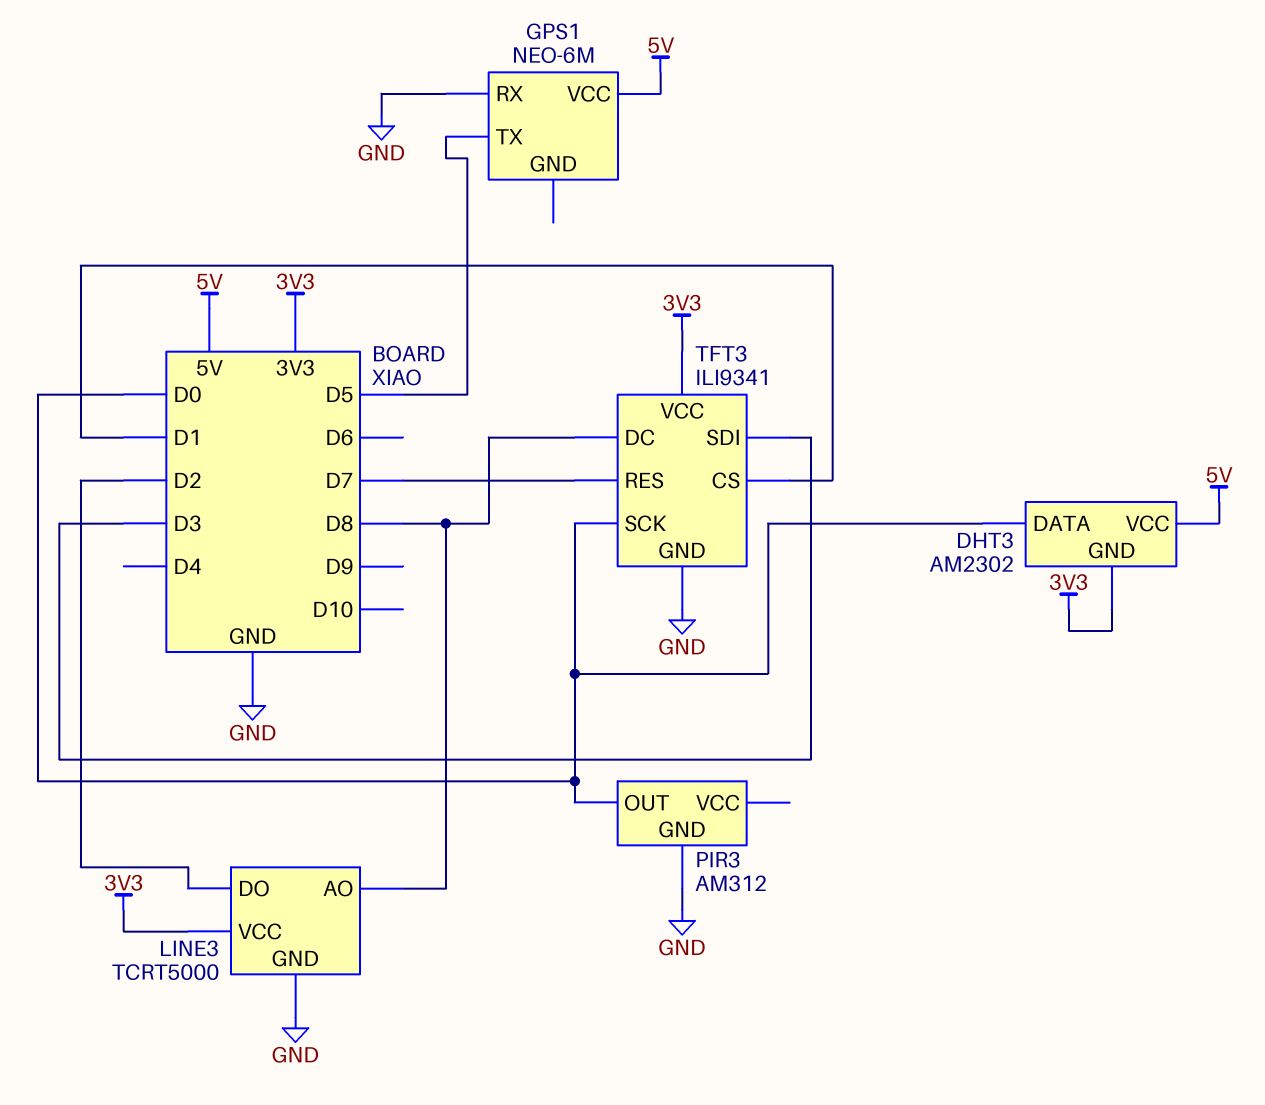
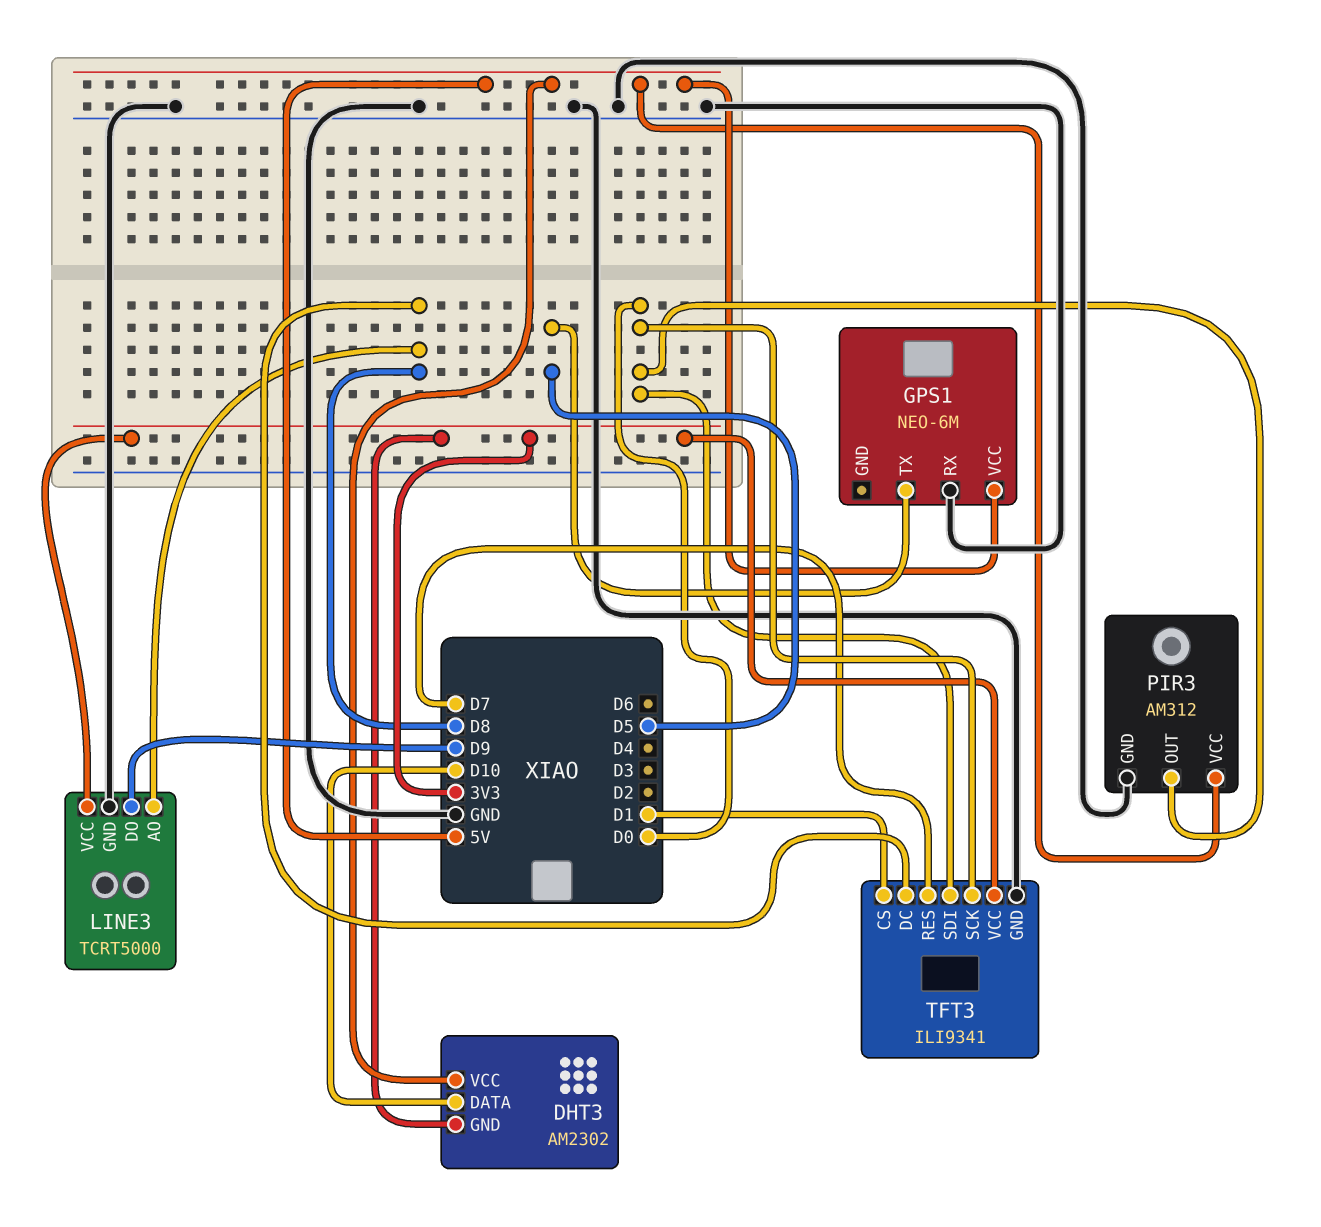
DHT3 pin DATA: D0 -> D10
LINE3 pin DO: D2 -> D9
PIR3 pin VCC: none -> 5V
TFT3 pin SDI: D3 -> D0

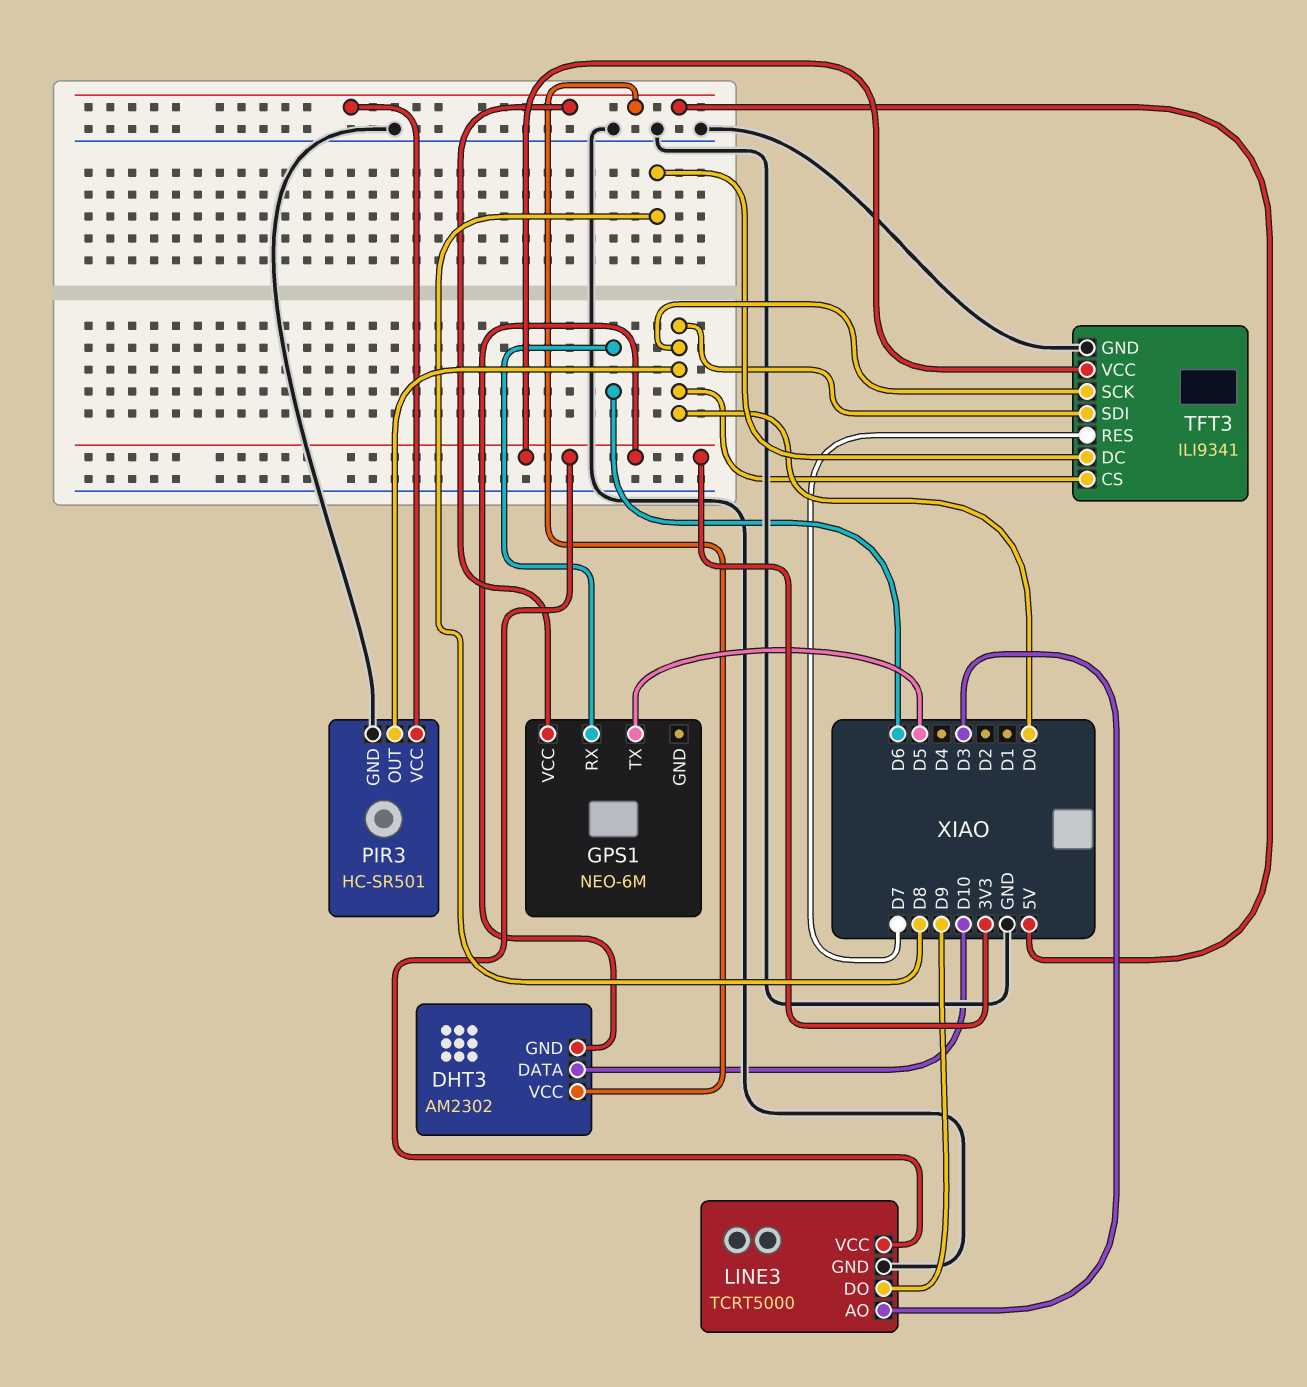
GPS1 pin RX: GND -> D6
LINE3 pin AO: D8 -> D3
PIR3: AM312 -> HC-SR501
TFT3 pin CS: D1 -> D0

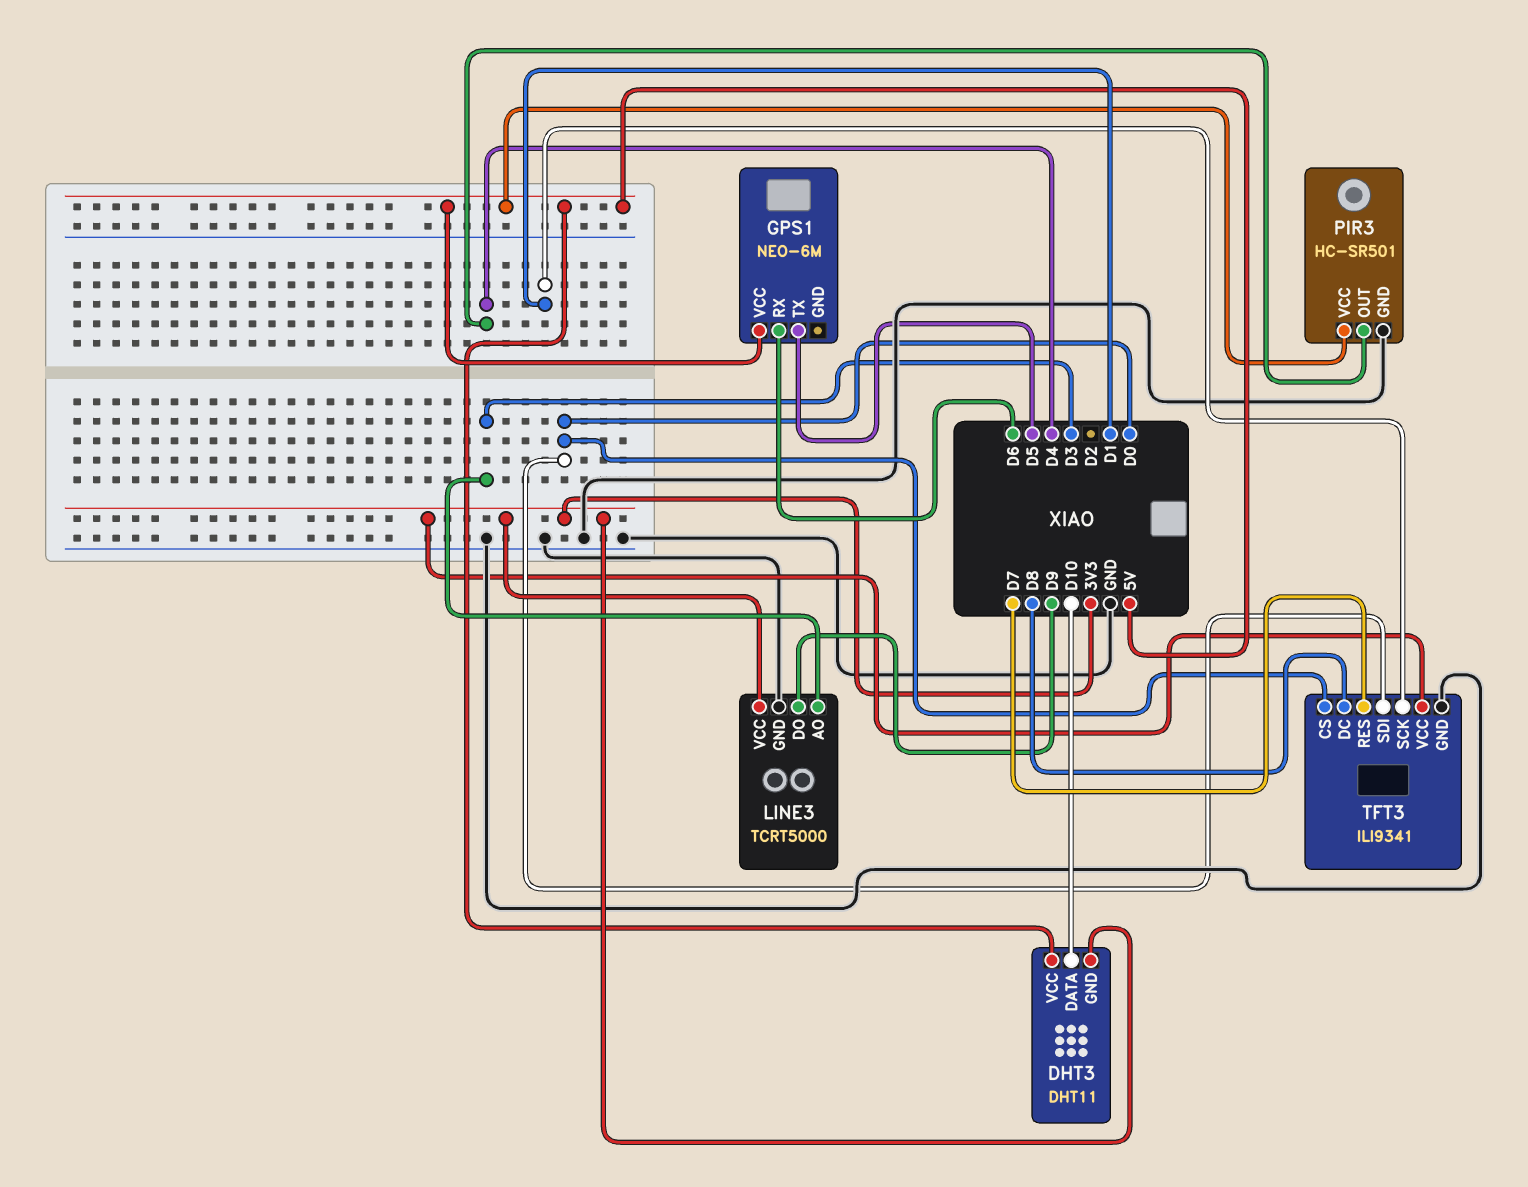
DHT3: AM2302 -> DHT11
PIR3 pin OUT: D0 -> D4
TFT3 pin SCK: D0 -> D1

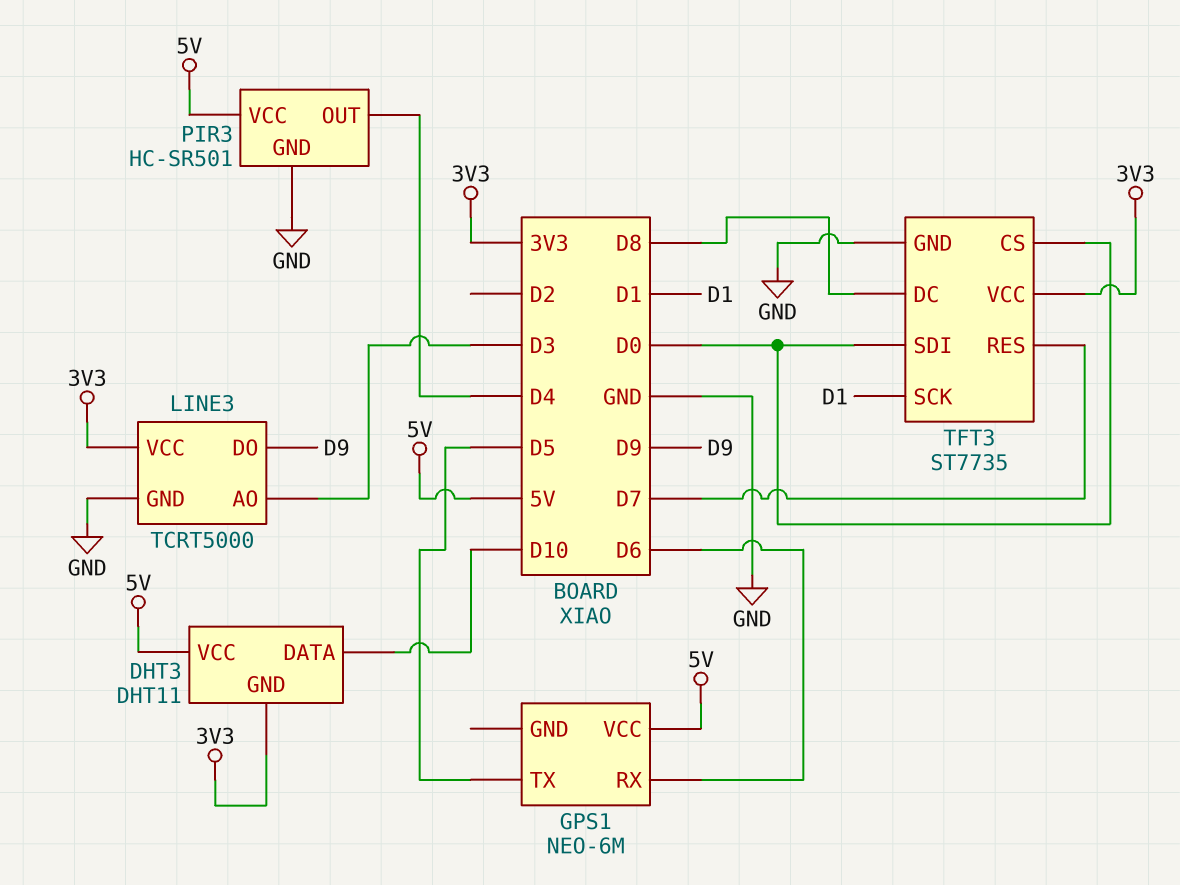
TFT3: ILI9341 -> ST7735

